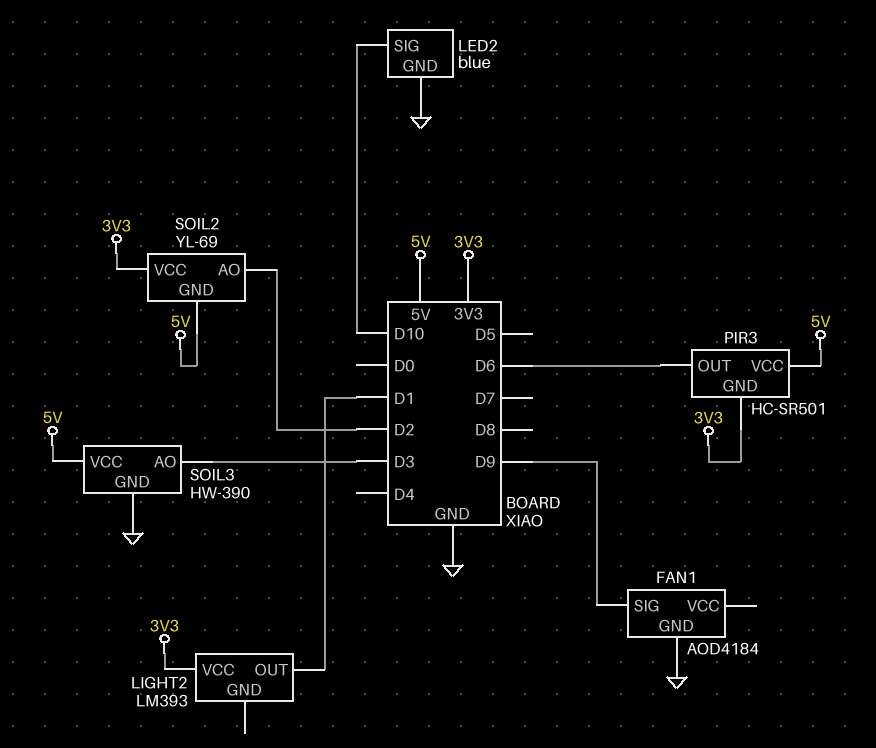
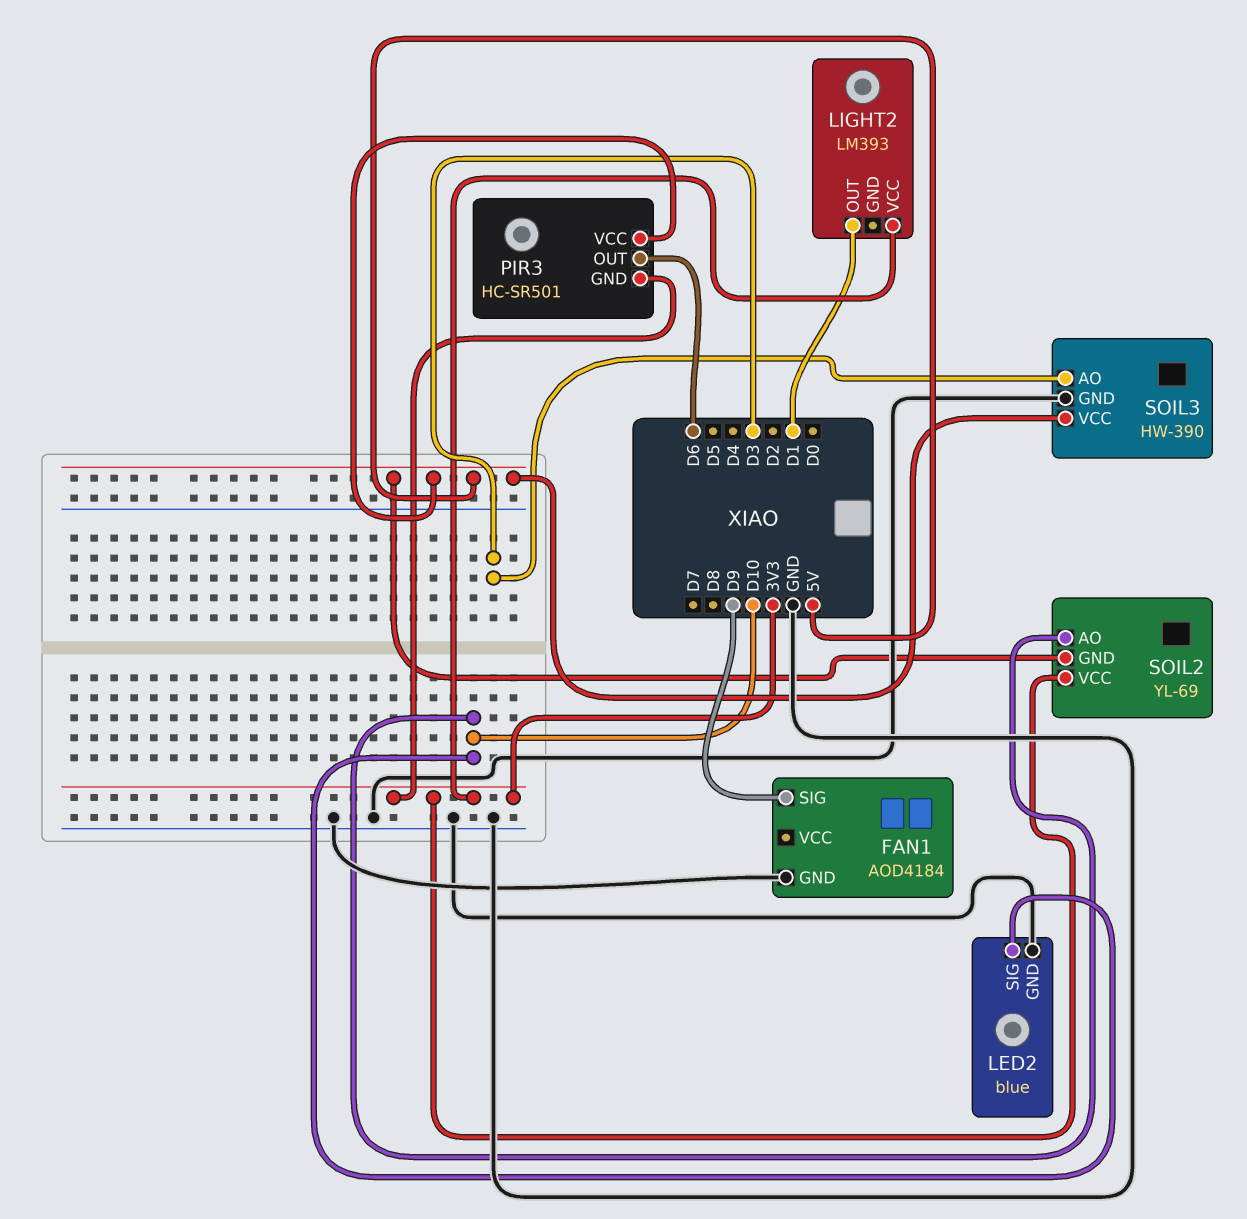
SOIL2 pin AO: D2 -> D10

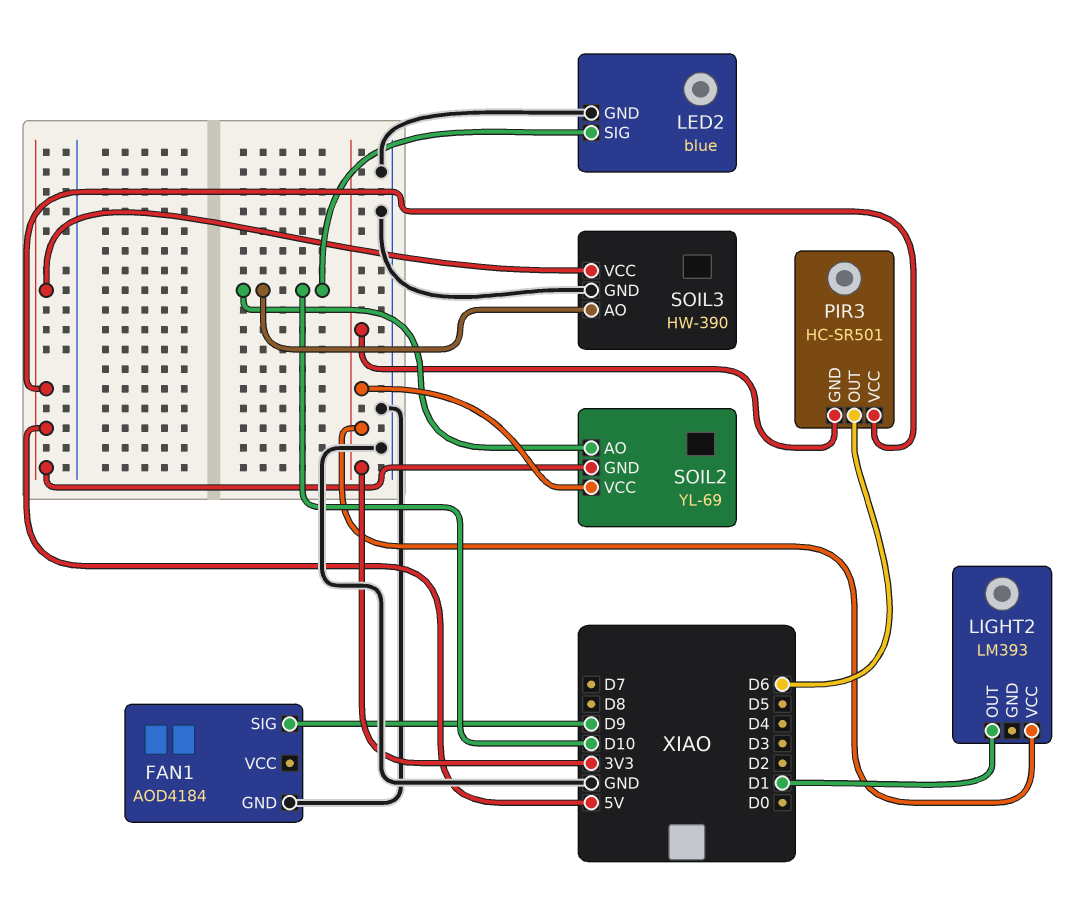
SOIL3 pin AO: D3 -> D10

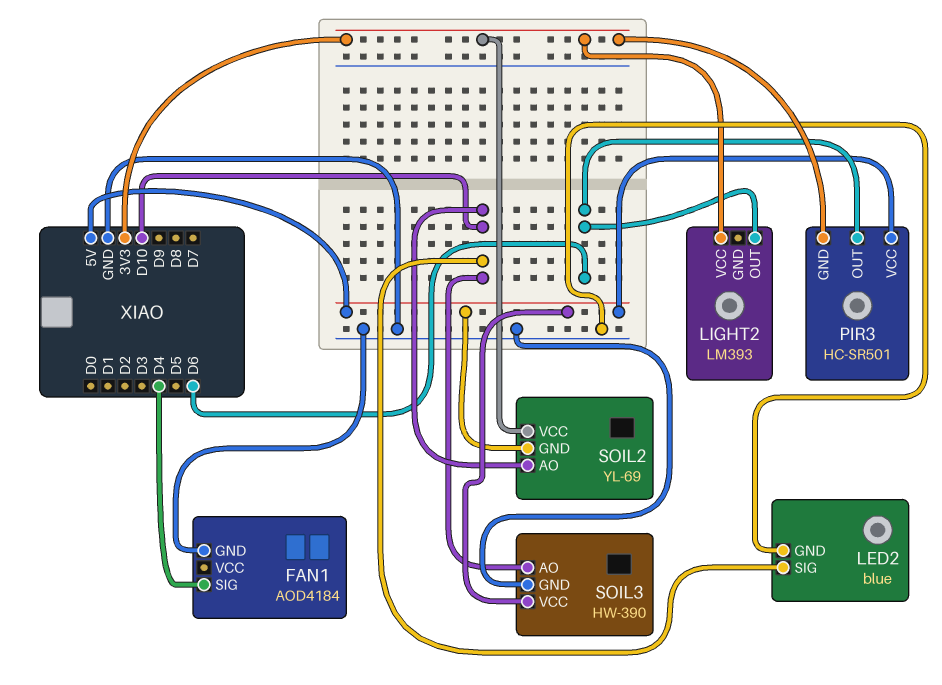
FAN1 pin SIG: D9 -> D4
LIGHT2 pin OUT: D1 -> D6

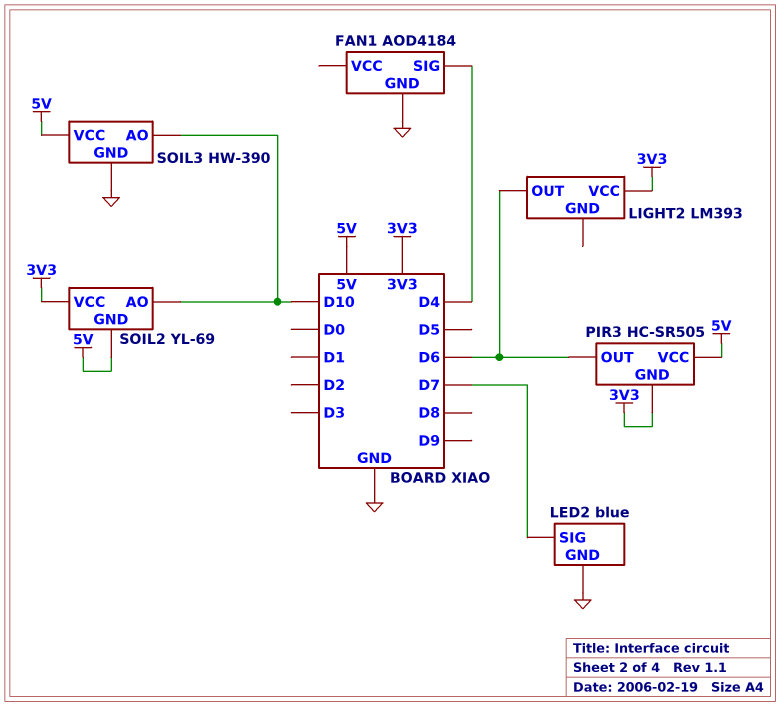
LED2 pin SIG: D10 -> D7
PIR3: HC-SR501 -> HC-SR505

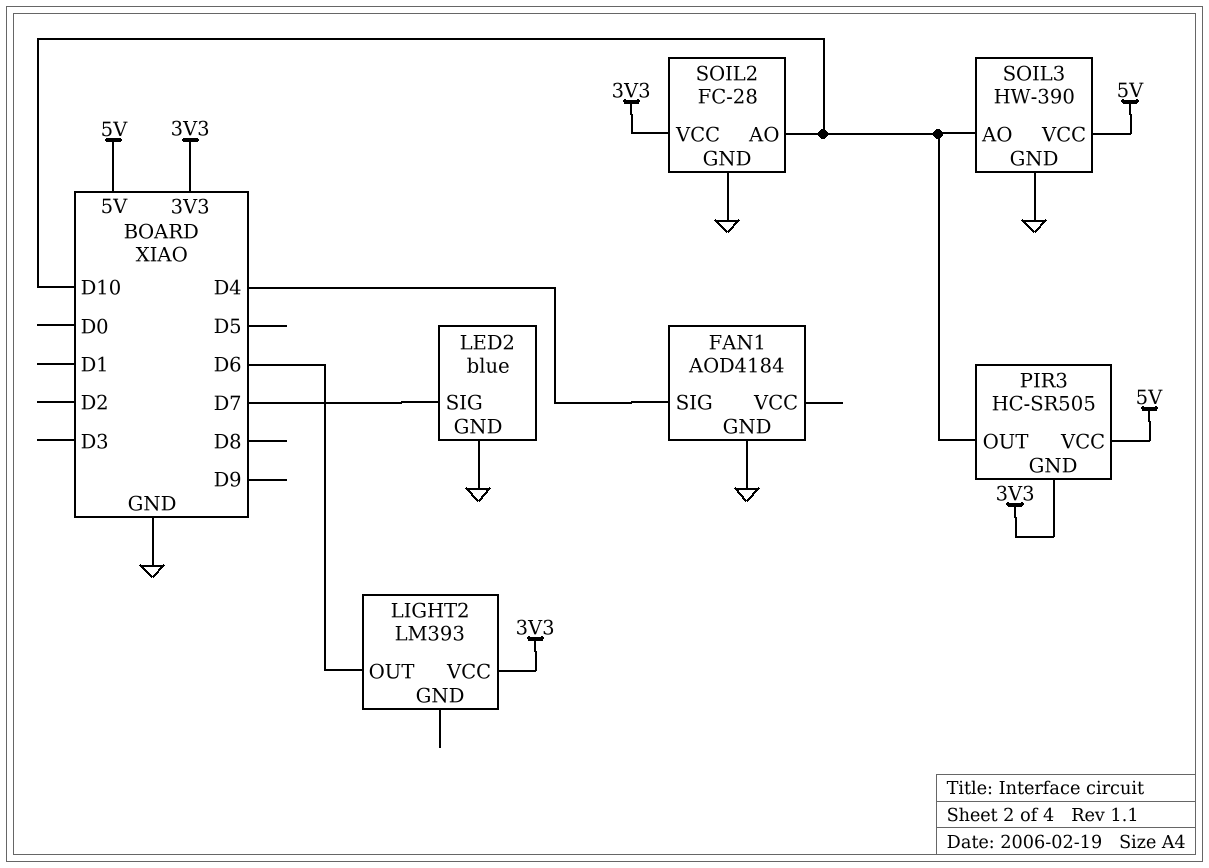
PIR3 pin OUT: D6 -> D10
SOIL2: YL-69 -> FC-28
SOIL2 pin GND: 5V -> GND

